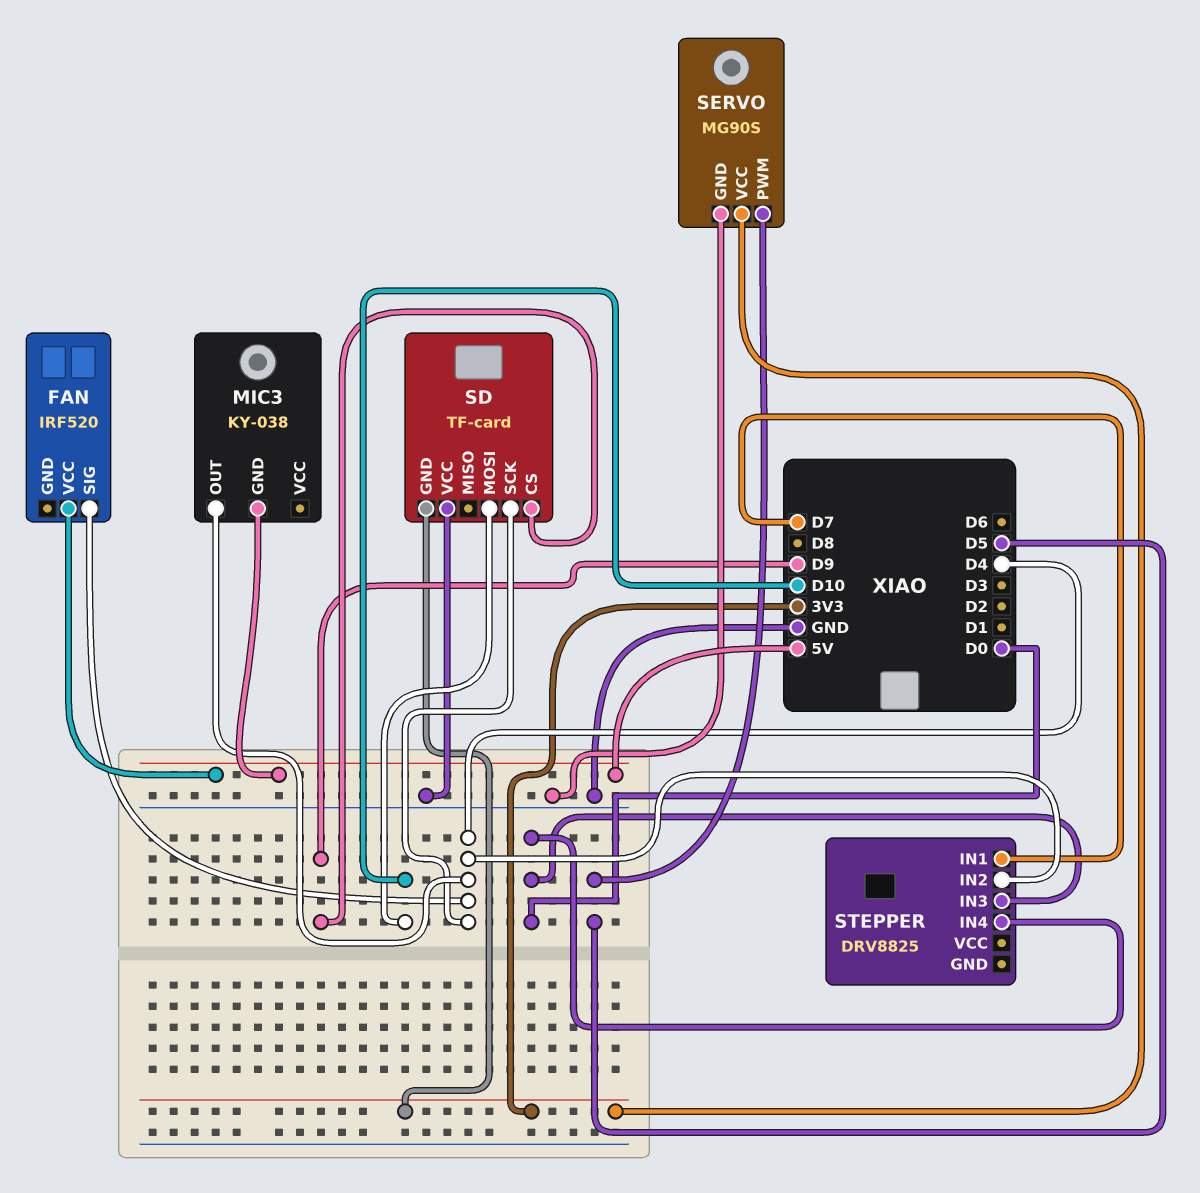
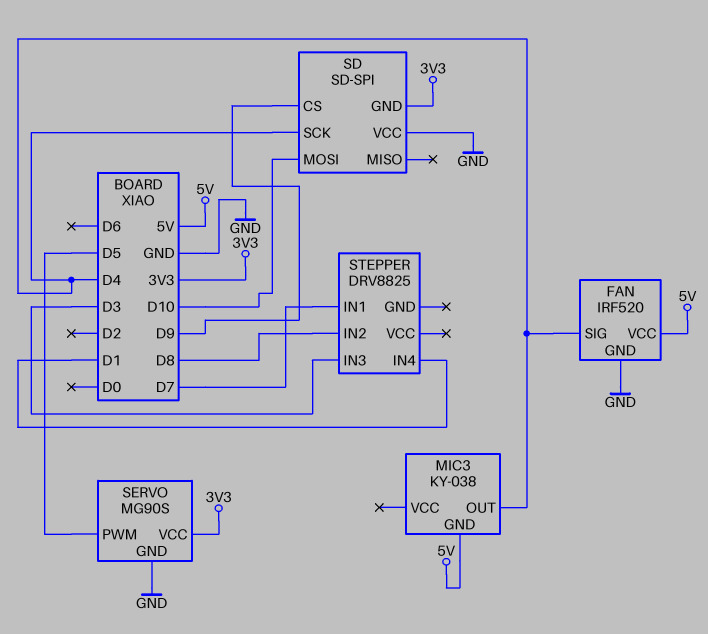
FAN pin GND: none -> GND
SD: TF-card -> SD-SPI
STEPPER pin IN2: D4 -> D8
STEPPER pin IN3: D0 -> D3
STEPPER pin IN4: D0 -> D1

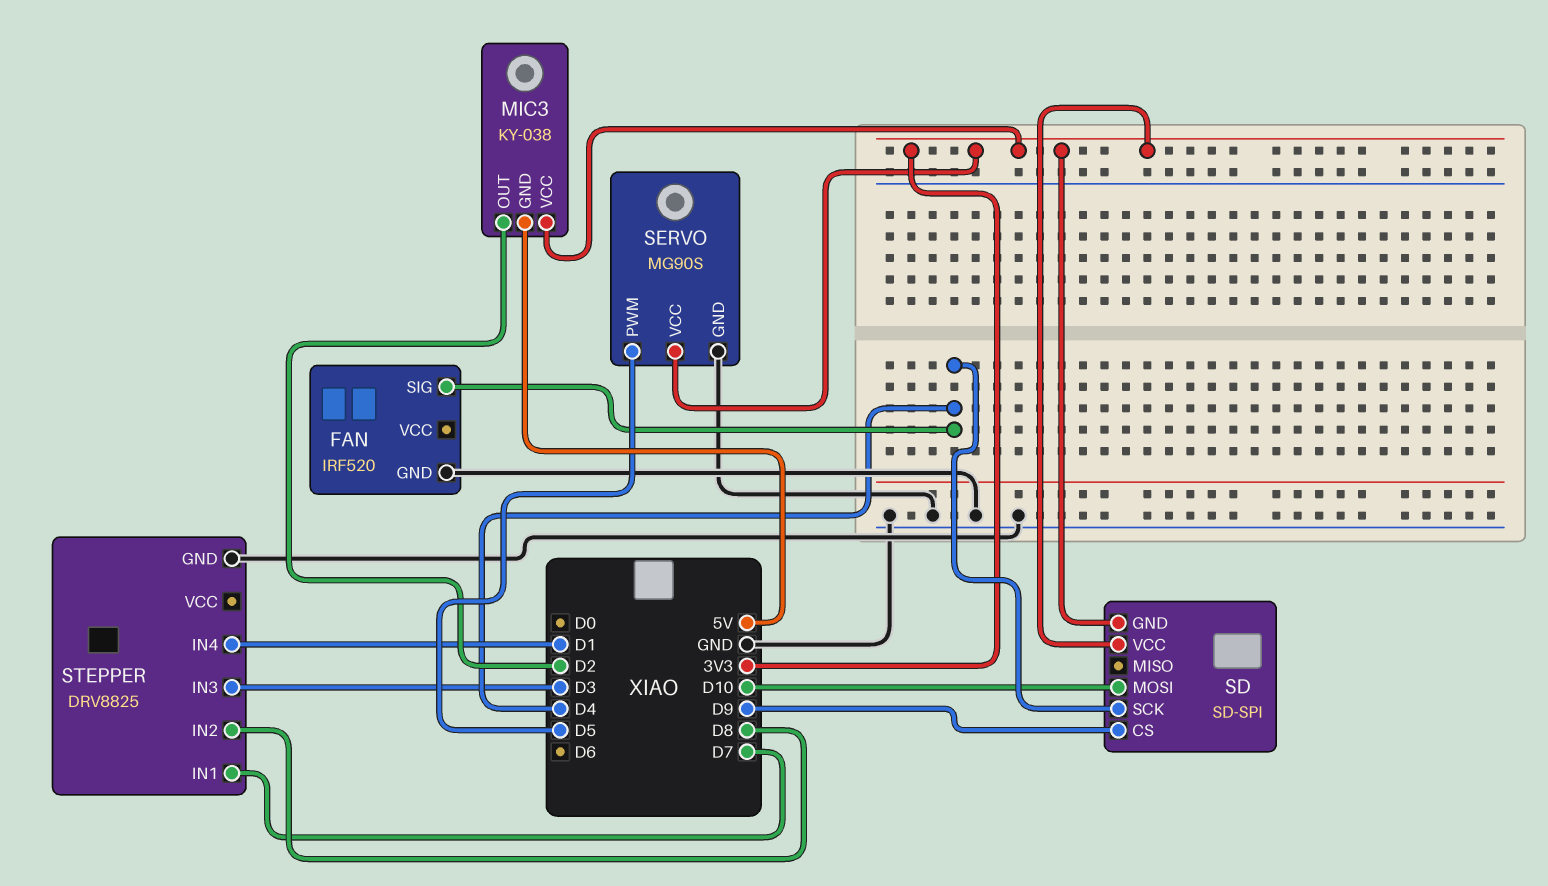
FAN pin VCC: 5V -> none
MIC3 pin OUT: D4 -> D2
MIC3 pin VCC: none -> 3V3
SD pin VCC: GND -> 3V3
STEPPER pin GND: none -> GND

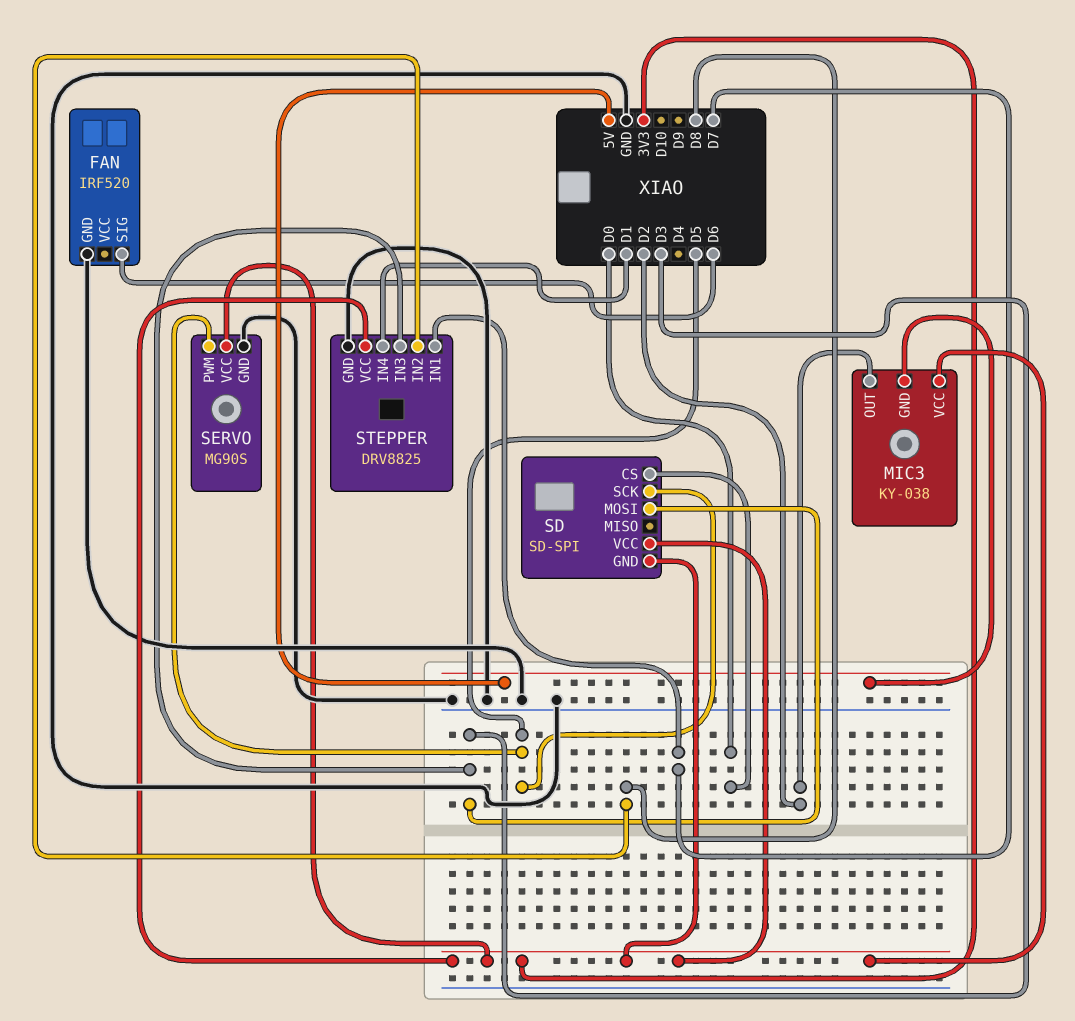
FAN pin SIG: D4 -> D6
SD pin CS: D9 -> D0
SD pin MOSI: D10 -> D3
SD pin SCK: D4 -> D5
STEPPER pin VCC: none -> 3V3

